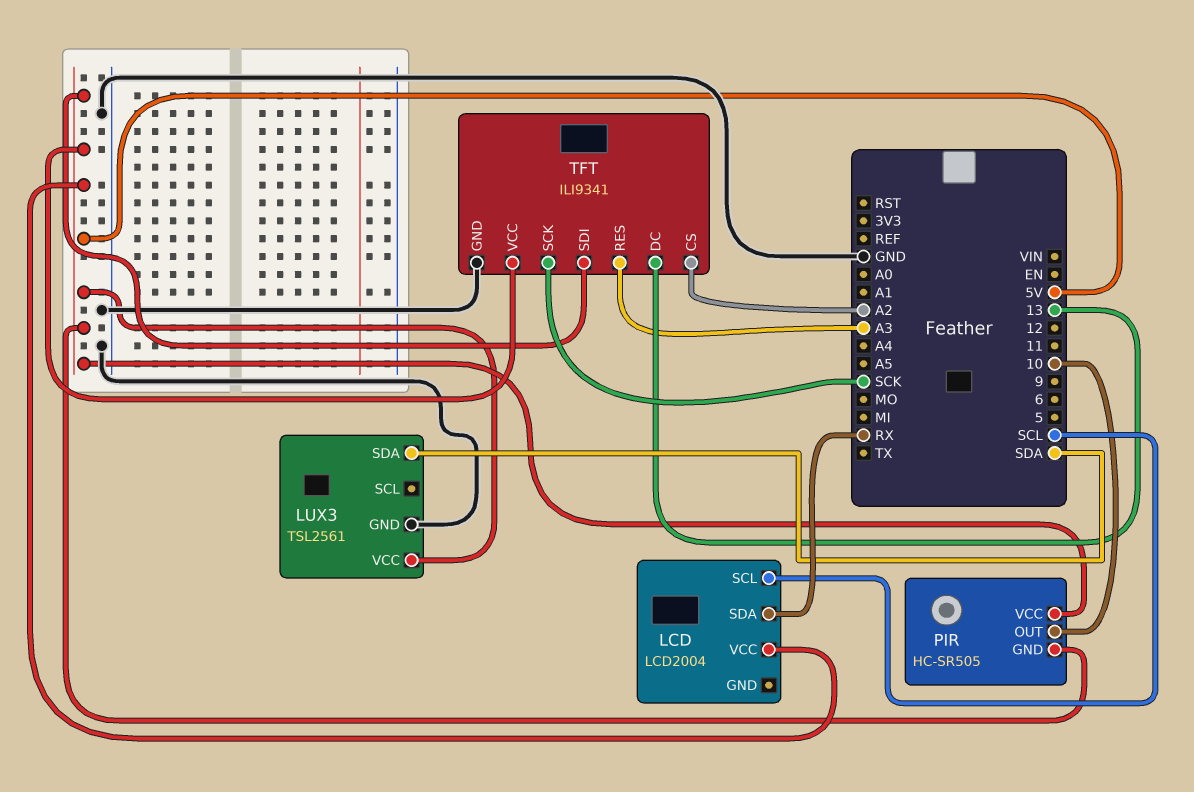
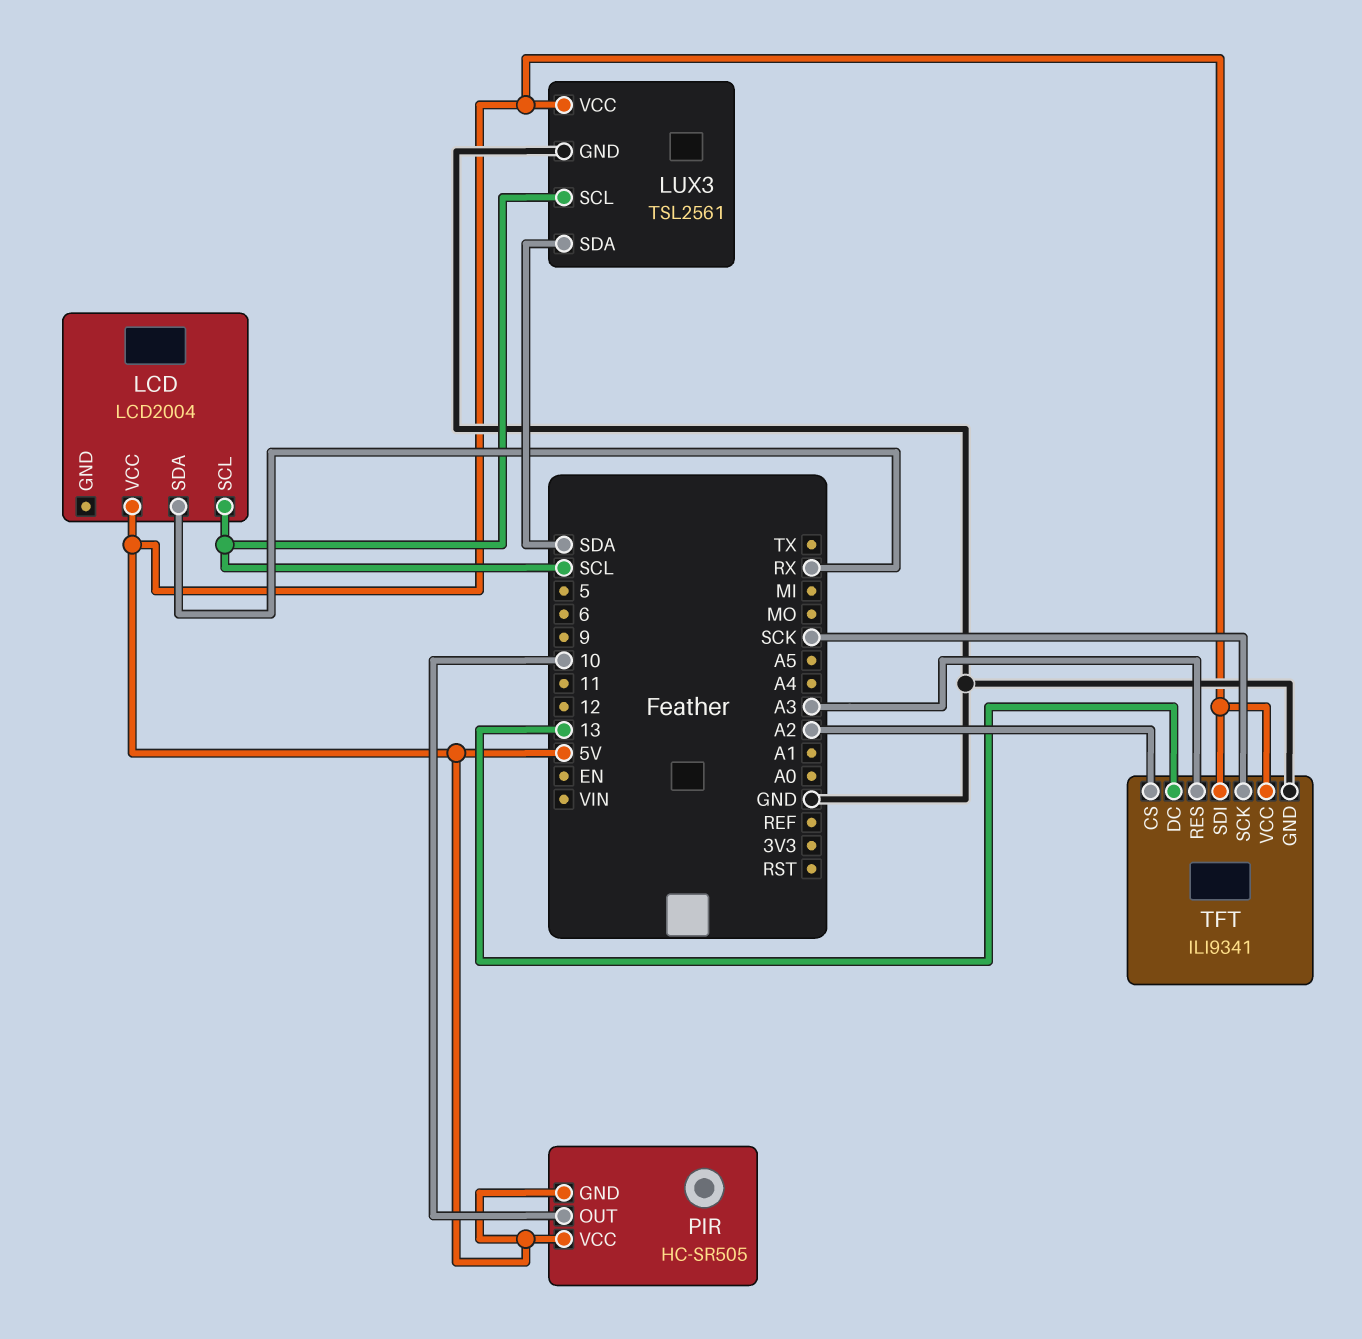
LUX3 pin SCL: none -> SCL

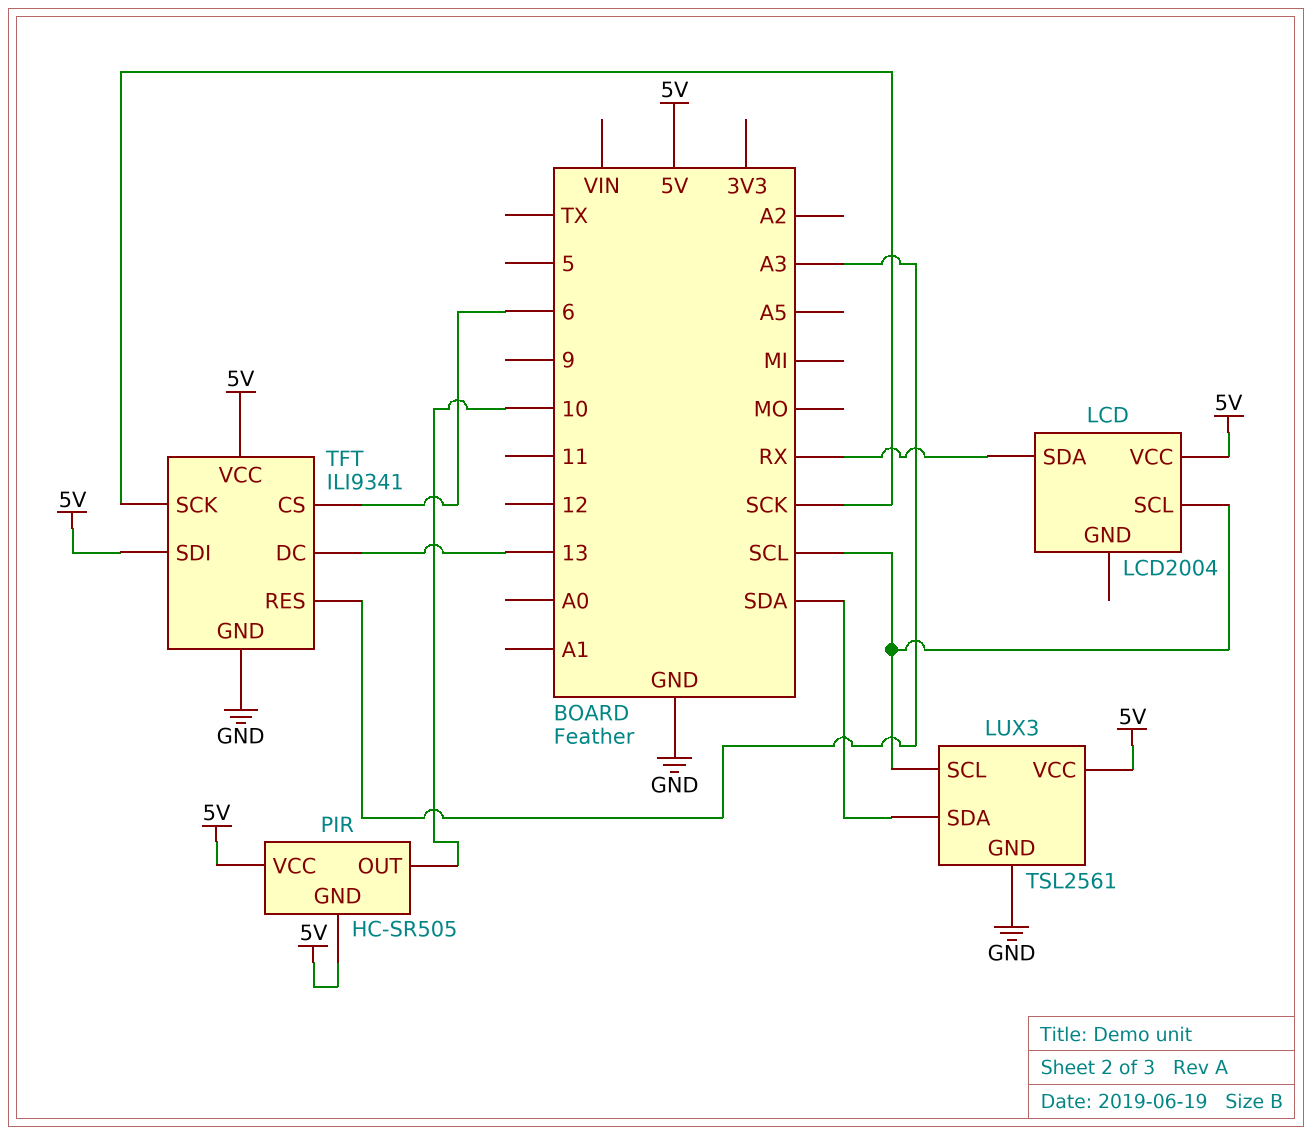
TFT pin CS: A2 -> 6

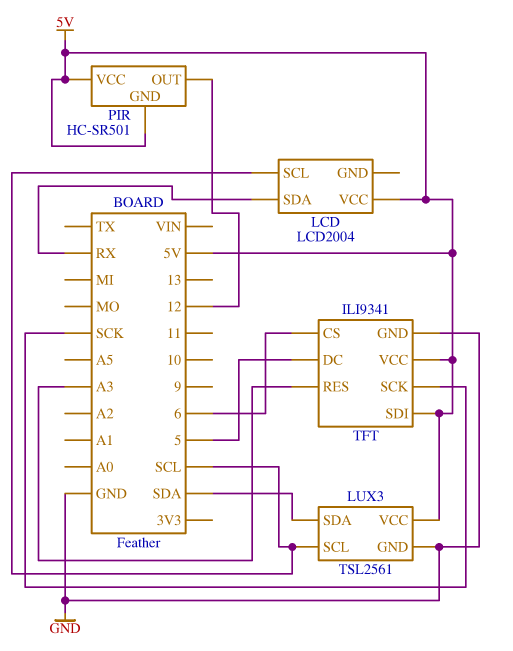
PIR: HC-SR505 -> HC-SR501
PIR pin OUT: 10 -> 12
TFT pin DC: 13 -> 5

